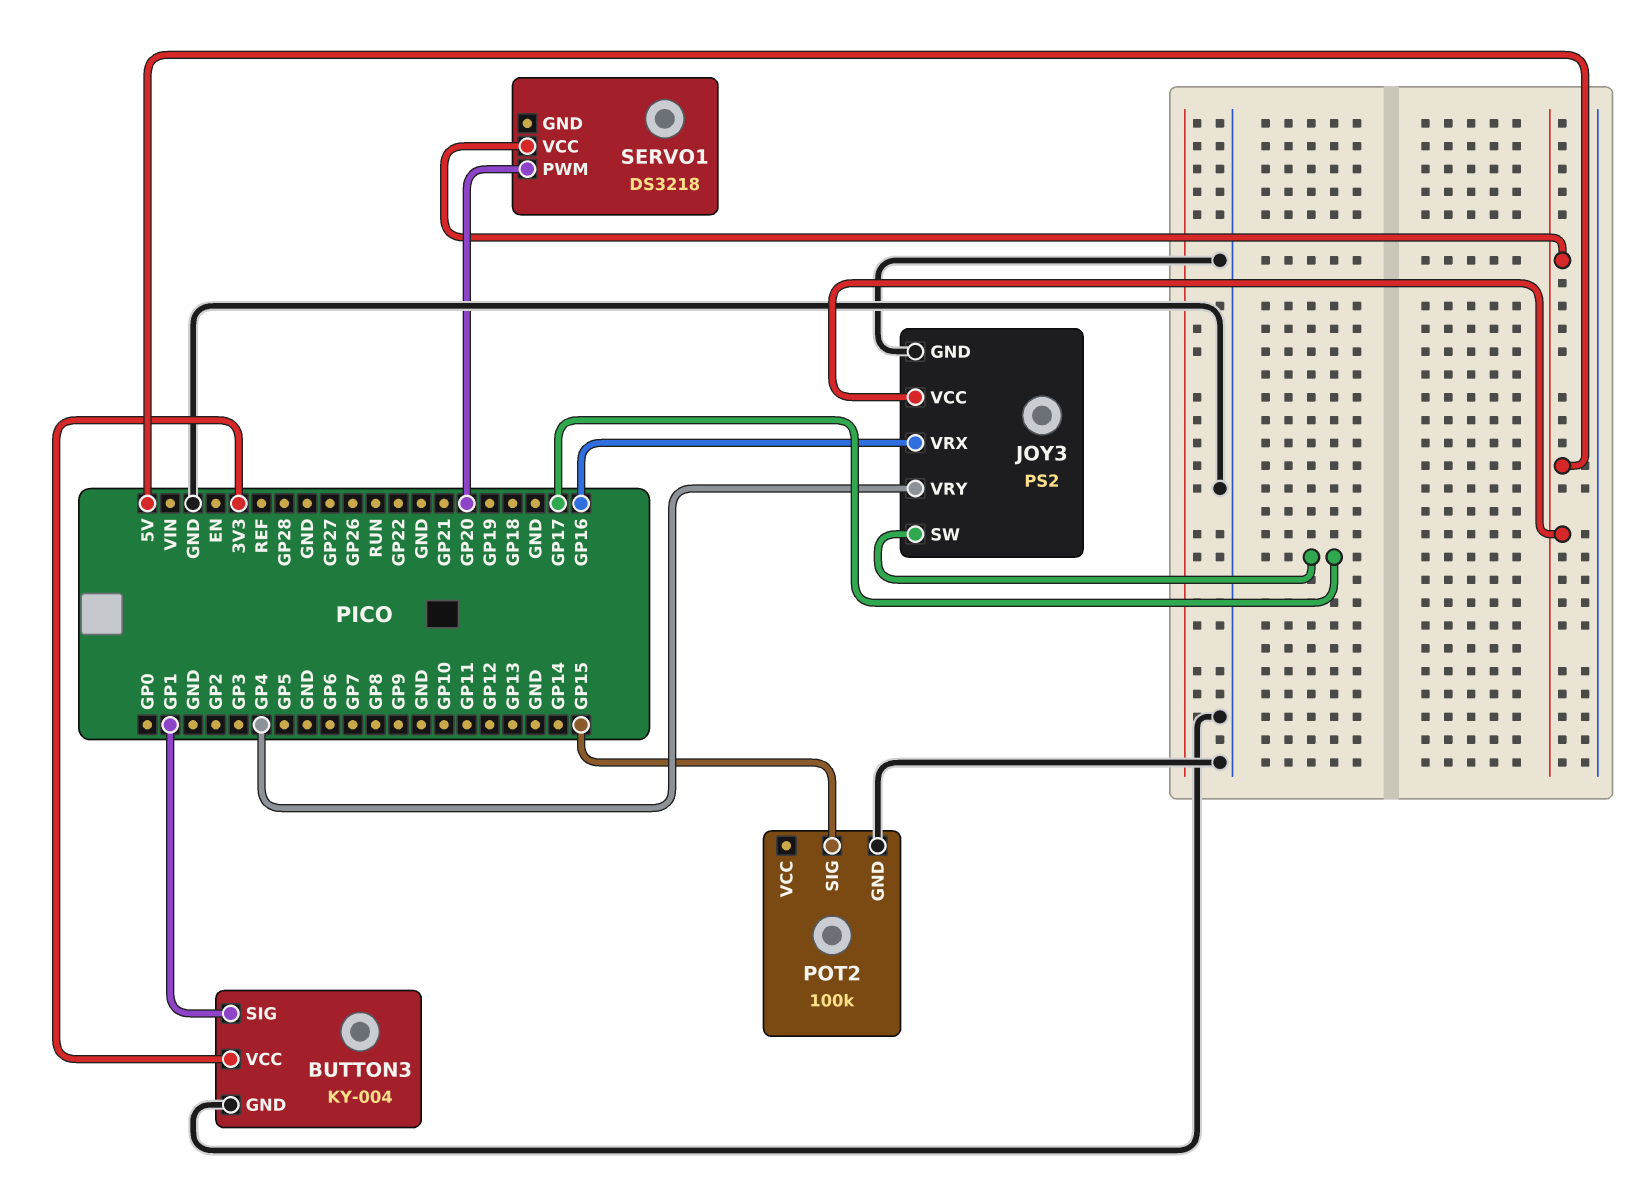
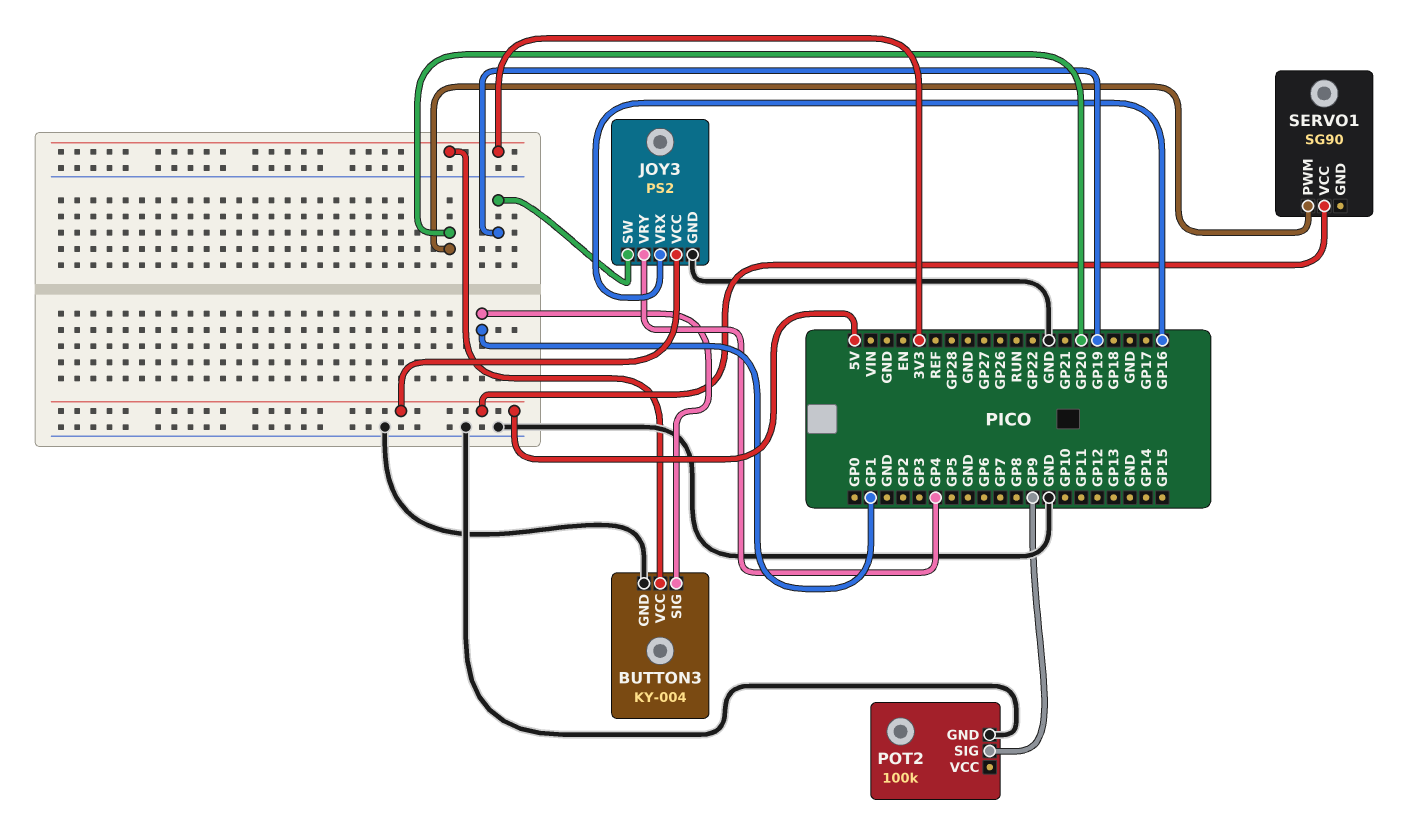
JOY3 pin SW: GP17 -> GP19
POT2 pin SIG: GP15 -> GP9
SERVO1: DS3218 -> SG90

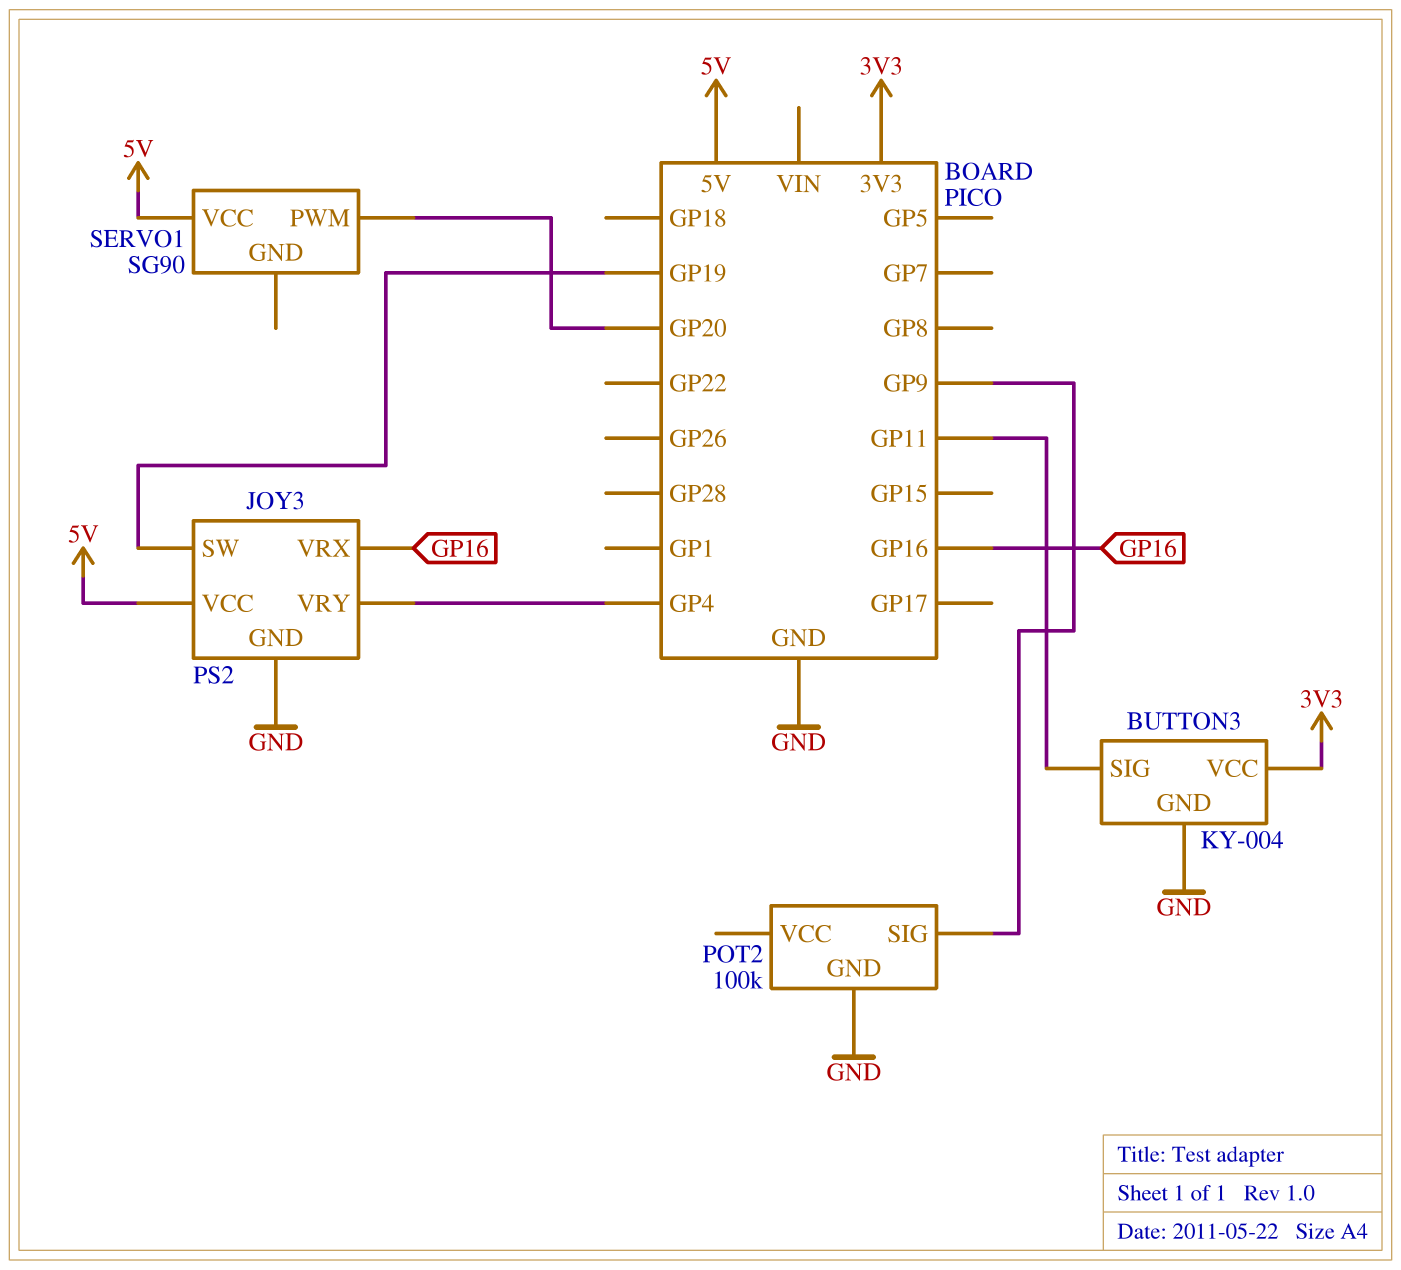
BUTTON3 pin SIG: GP1 -> GP11

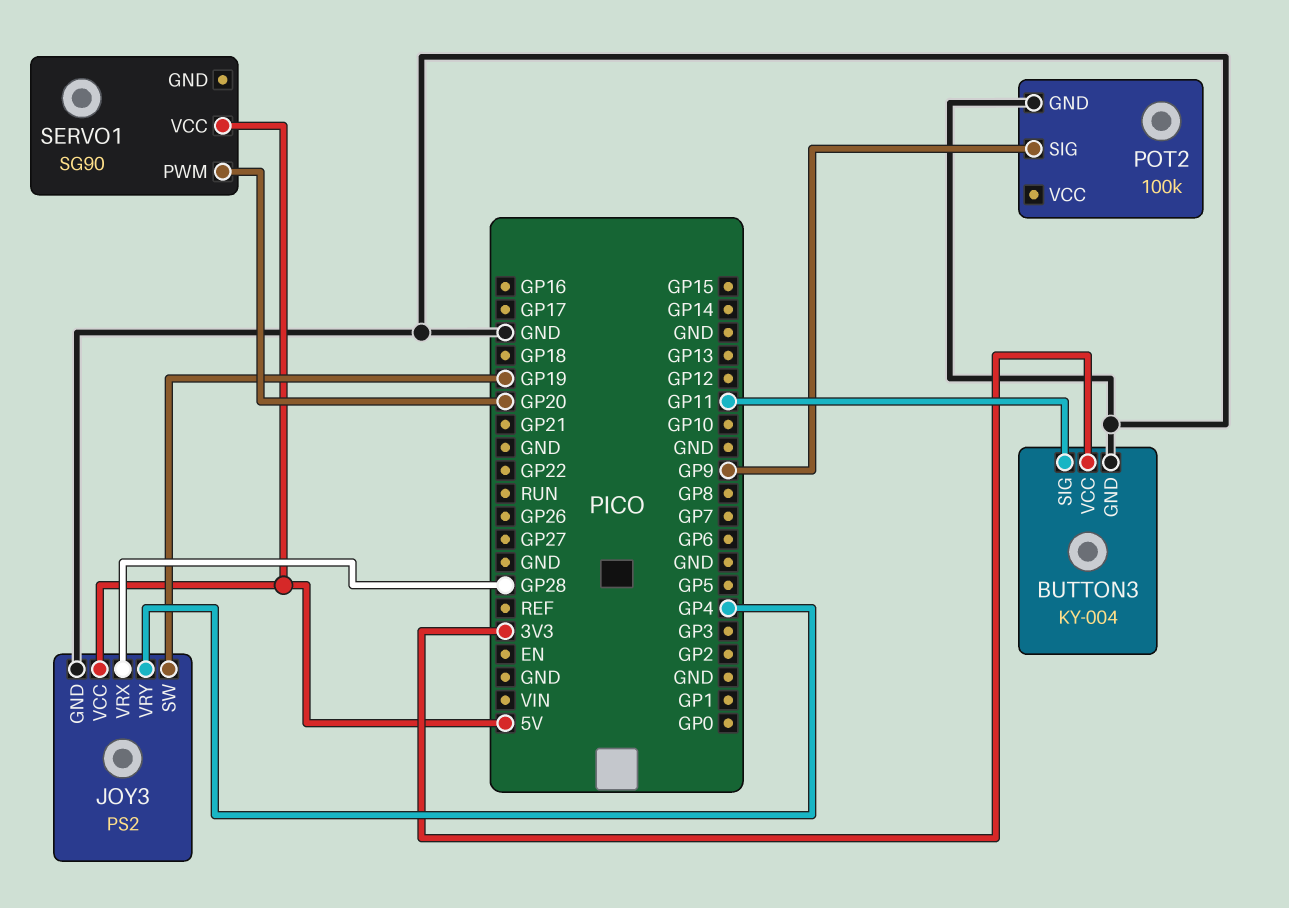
JOY3 pin VRX: GP16 -> GP28

